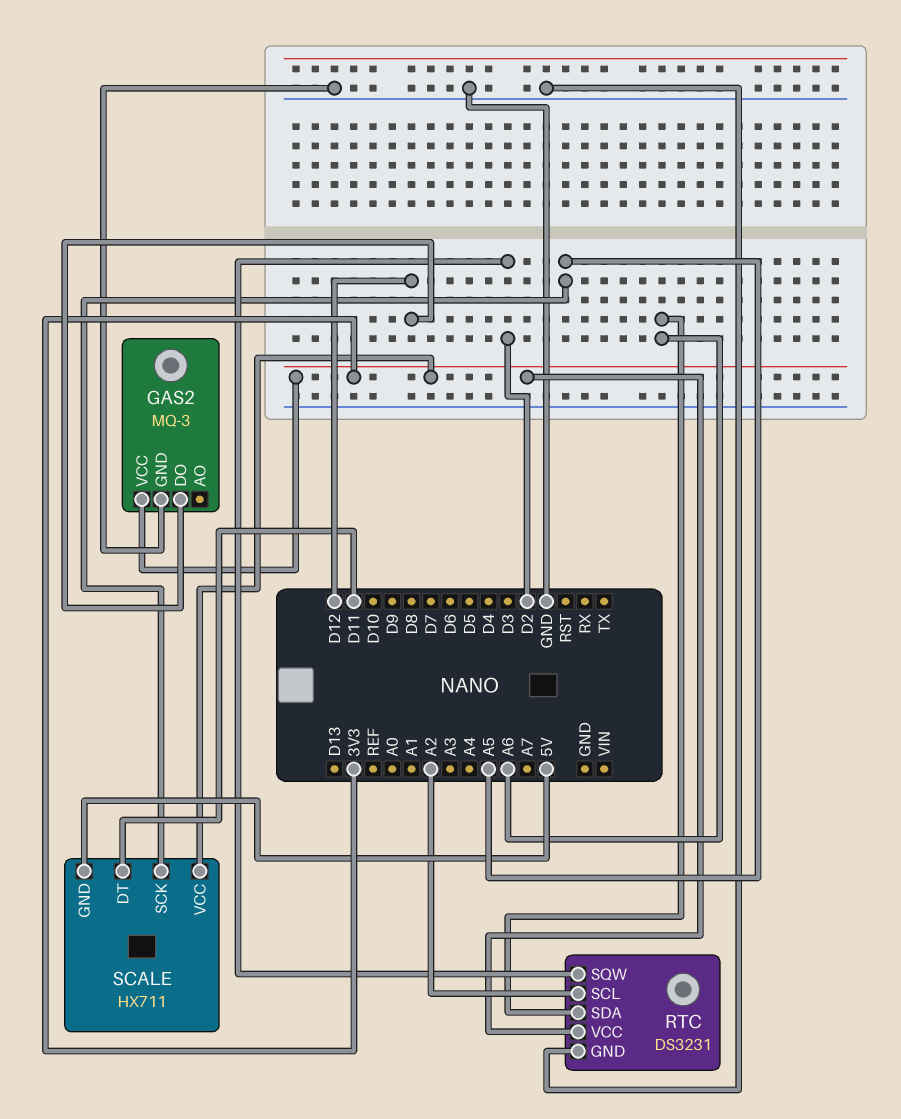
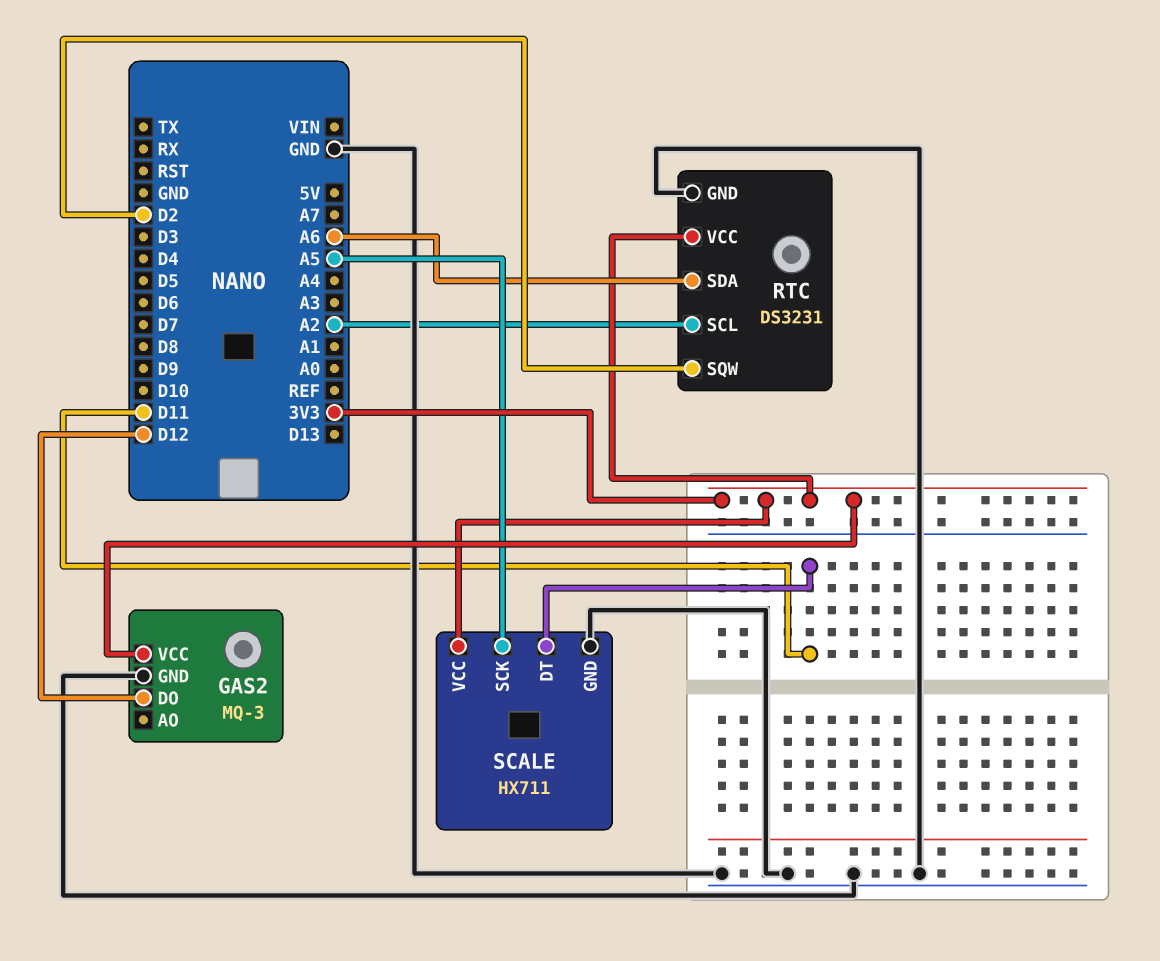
SCALE pin GND: 5V -> GND

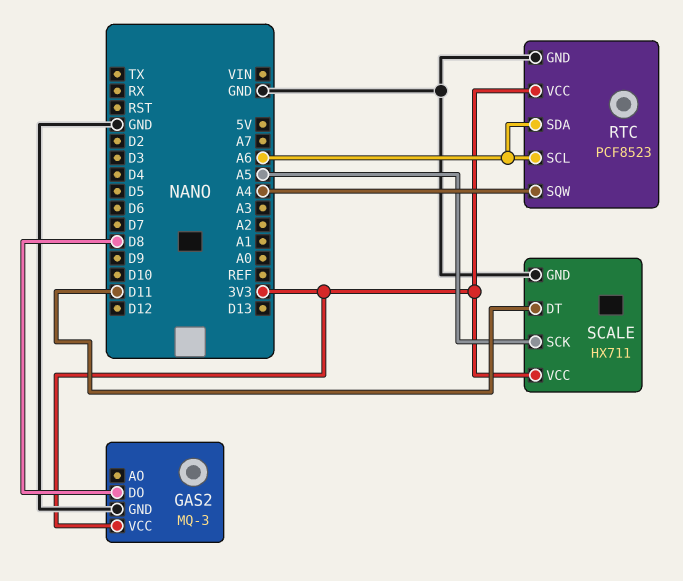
GAS2 pin DO: D12 -> D8
RTC: DS3231 -> PCF8523
RTC pin SCL: A2 -> A6
RTC pin SQW: D2 -> A4

